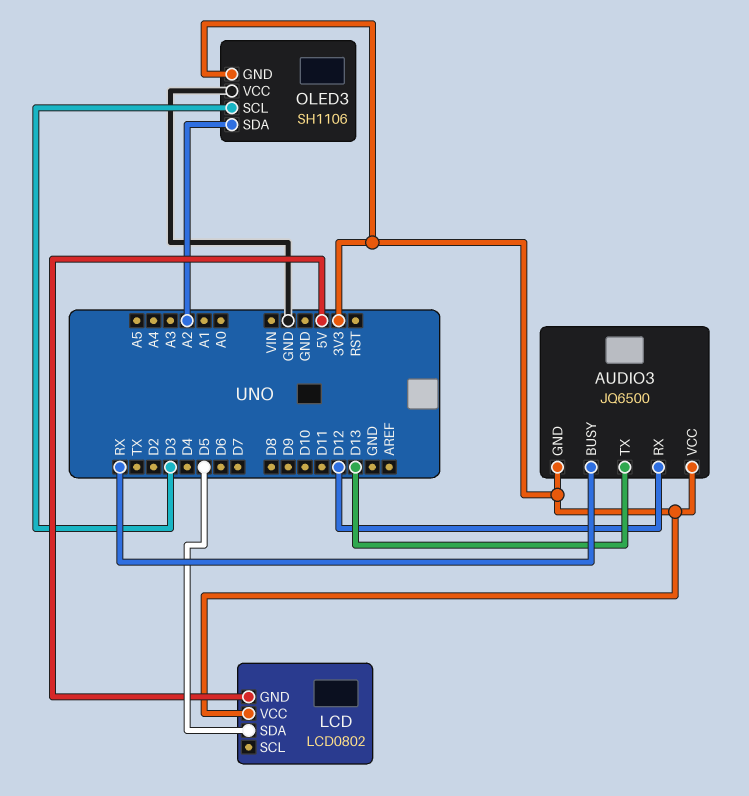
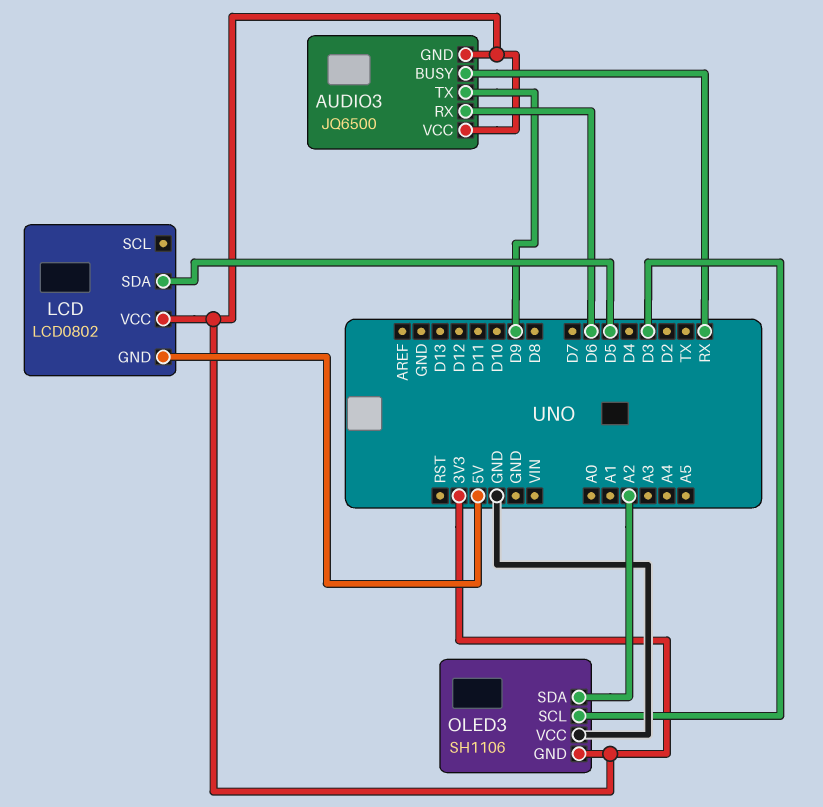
AUDIO3 pin RX: D12 -> D6
AUDIO3 pin TX: D13 -> D9

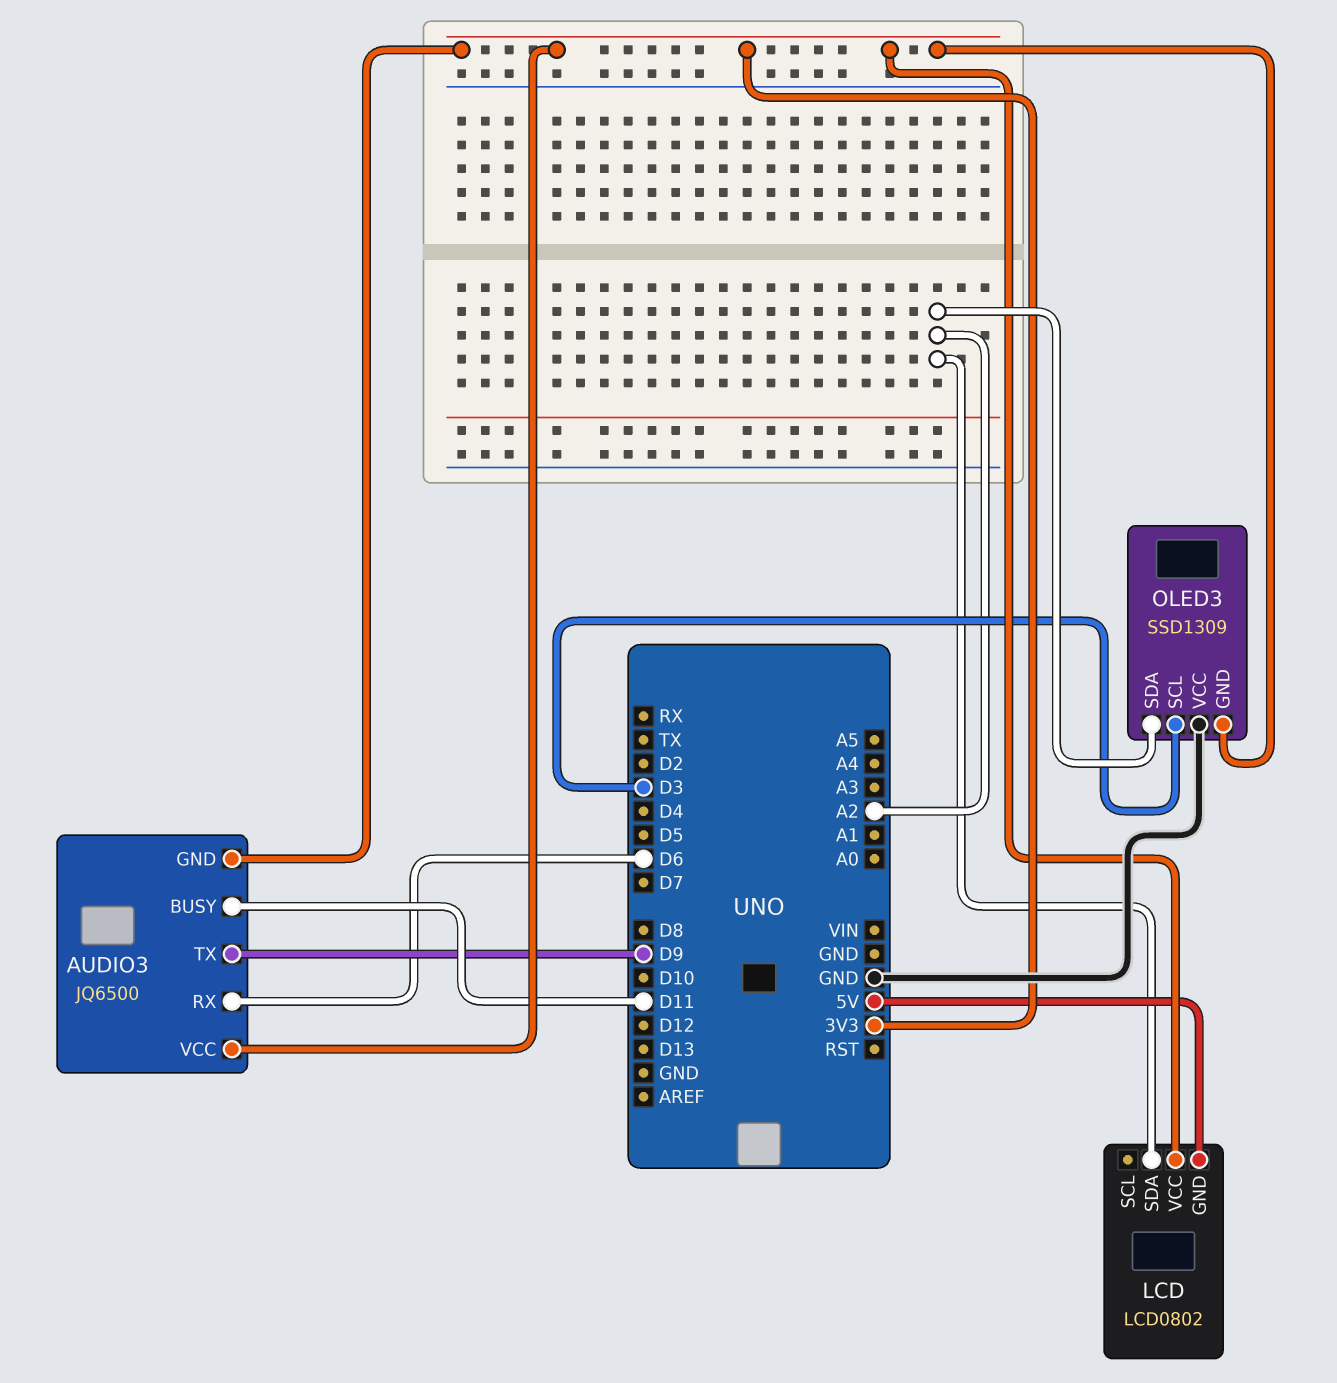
AUDIO3 pin BUSY: RX -> D11
LCD pin SDA: D5 -> A2
OLED3: SH1106 -> SSD1309

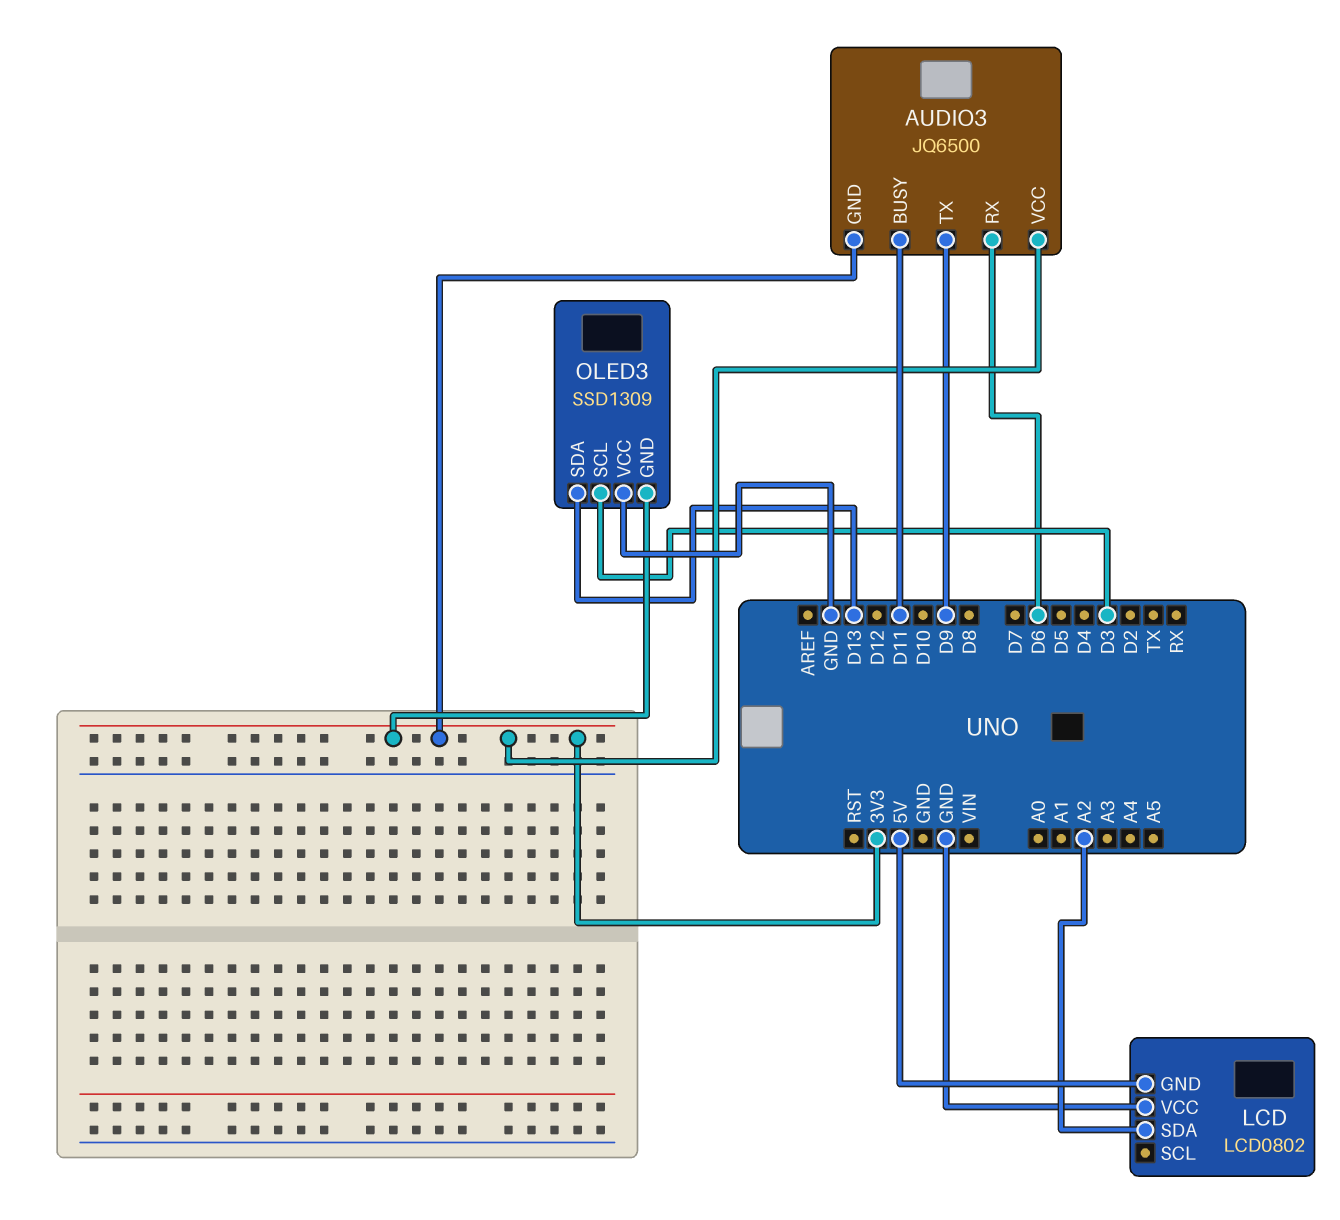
LCD pin VCC: 3V3 -> GND
OLED3 pin SDA: A2 -> D13

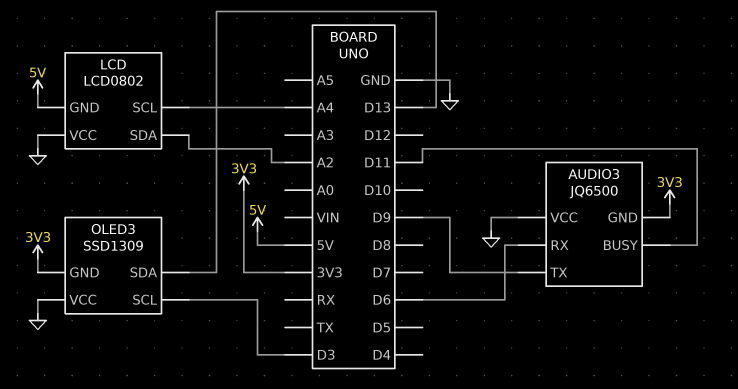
AUDIO3 pin VCC: 3V3 -> GND
LCD pin SCL: none -> A4

